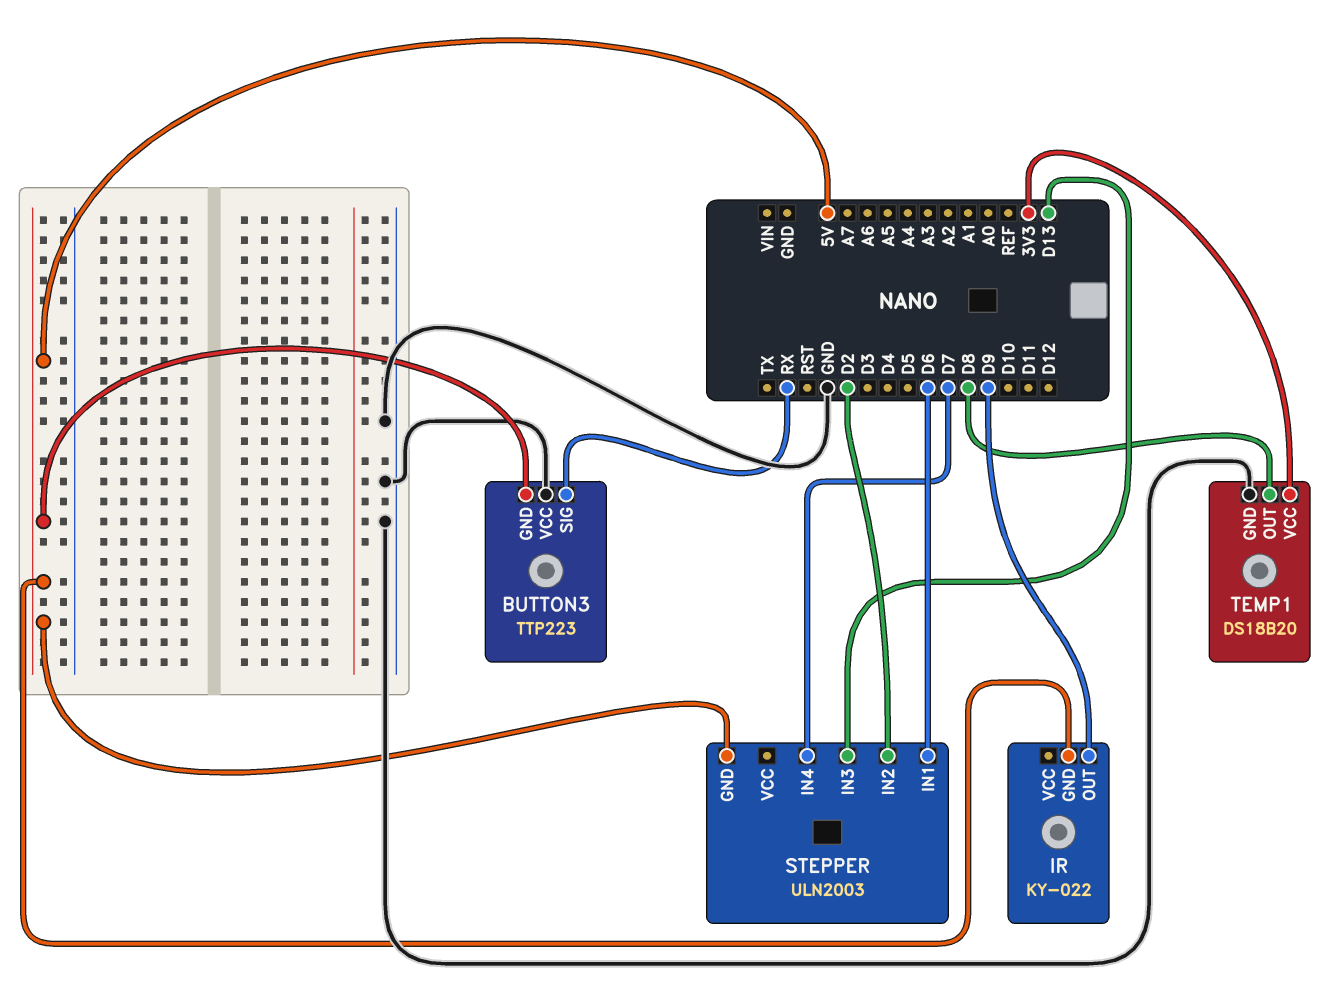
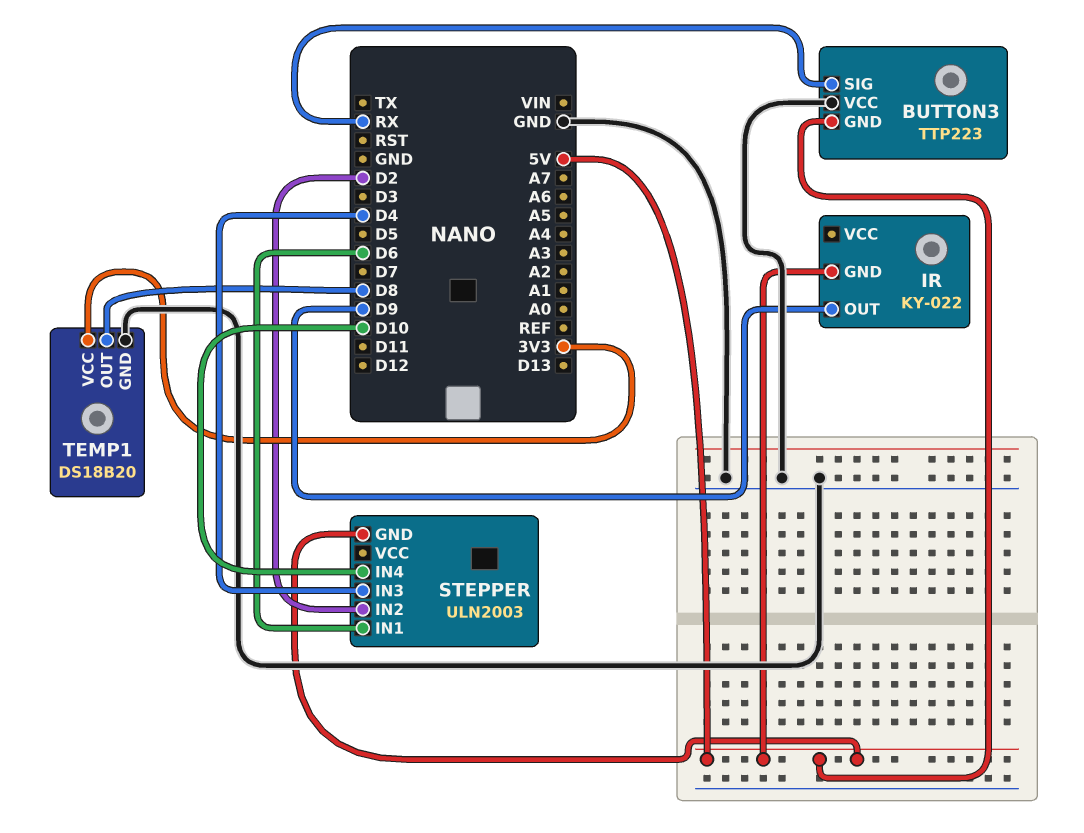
STEPPER pin IN3: D13 -> D4
STEPPER pin IN4: D7 -> D10

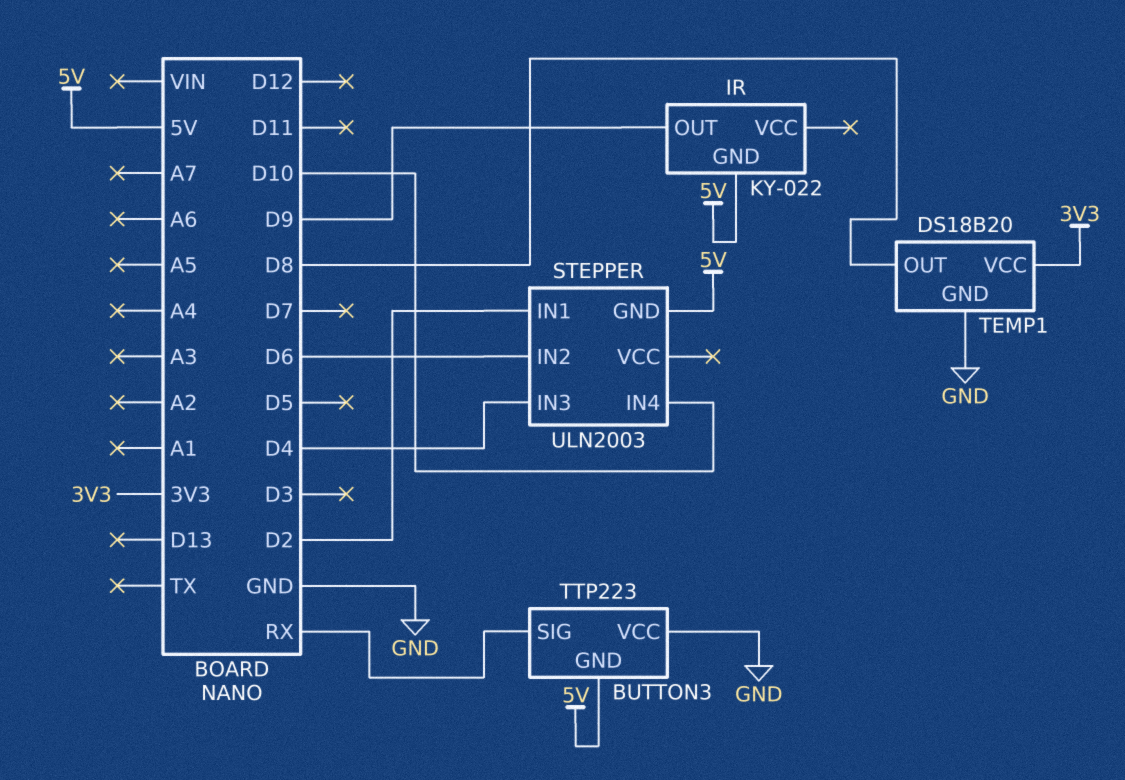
STEPPER pin IN1: D6 -> D2
STEPPER pin IN2: D2 -> D6

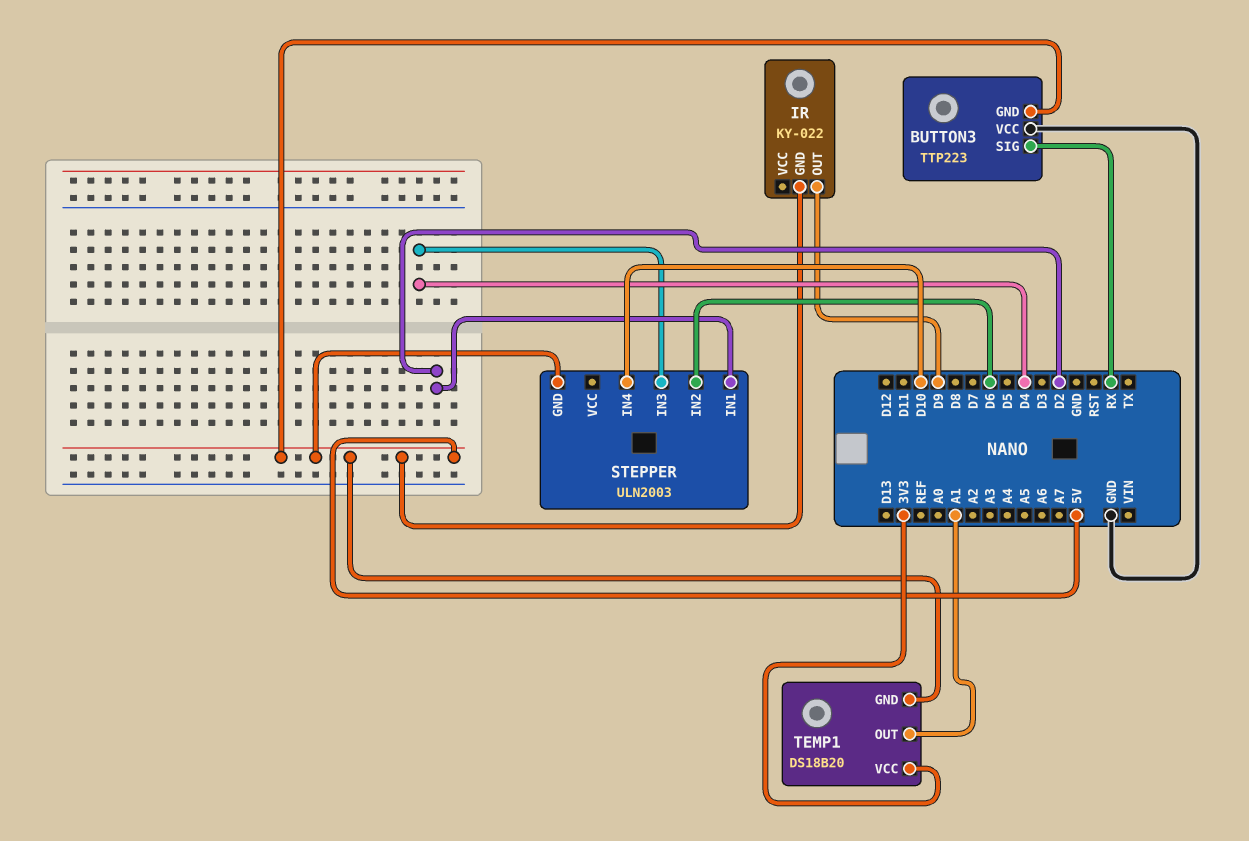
TEMP1 pin GND: GND -> 5V
TEMP1 pin OUT: D8 -> A1

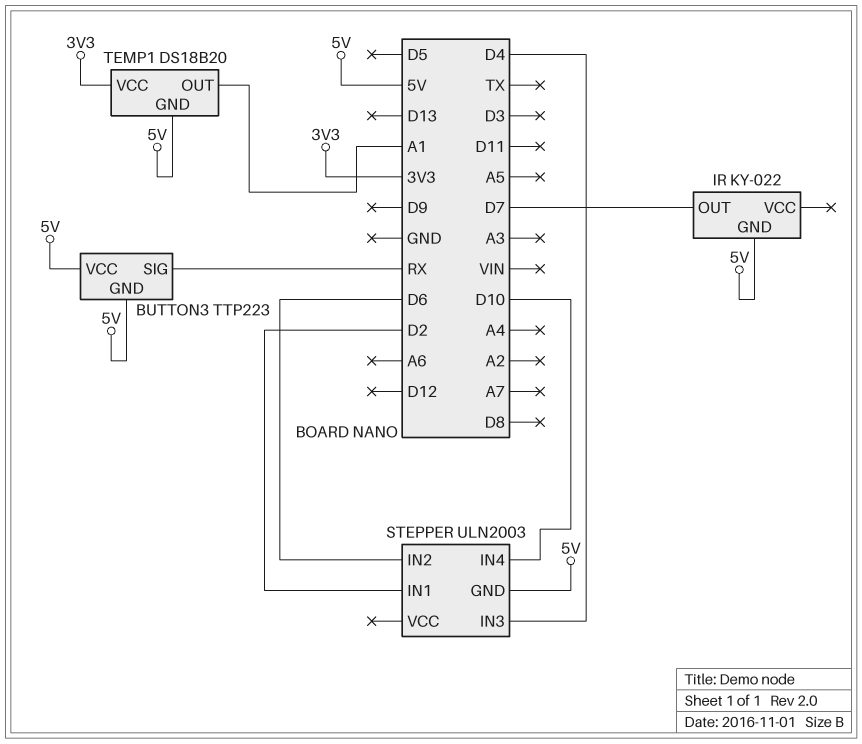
BUTTON3 pin VCC: GND -> 5V
IR pin OUT: D9 -> D7

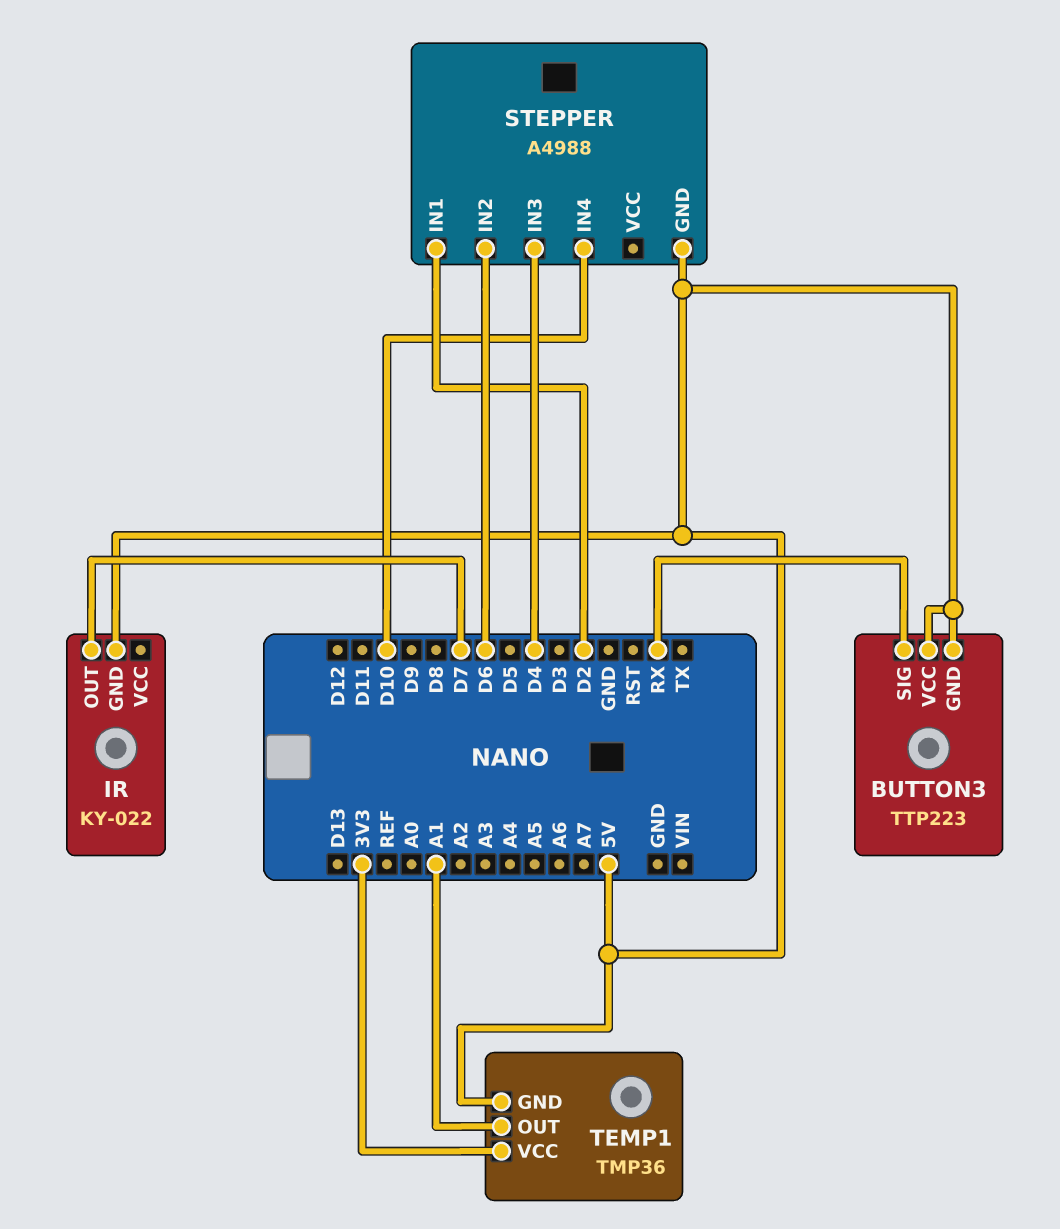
STEPPER: ULN2003 -> A4988
TEMP1: DS18B20 -> TMP36

